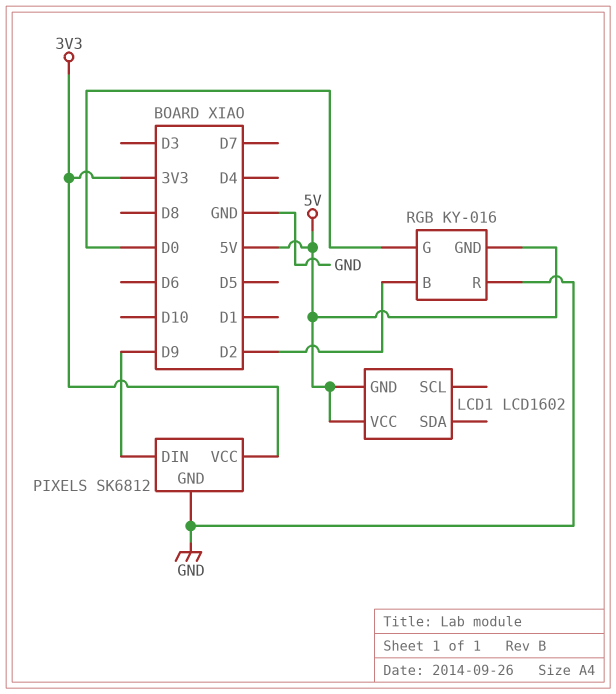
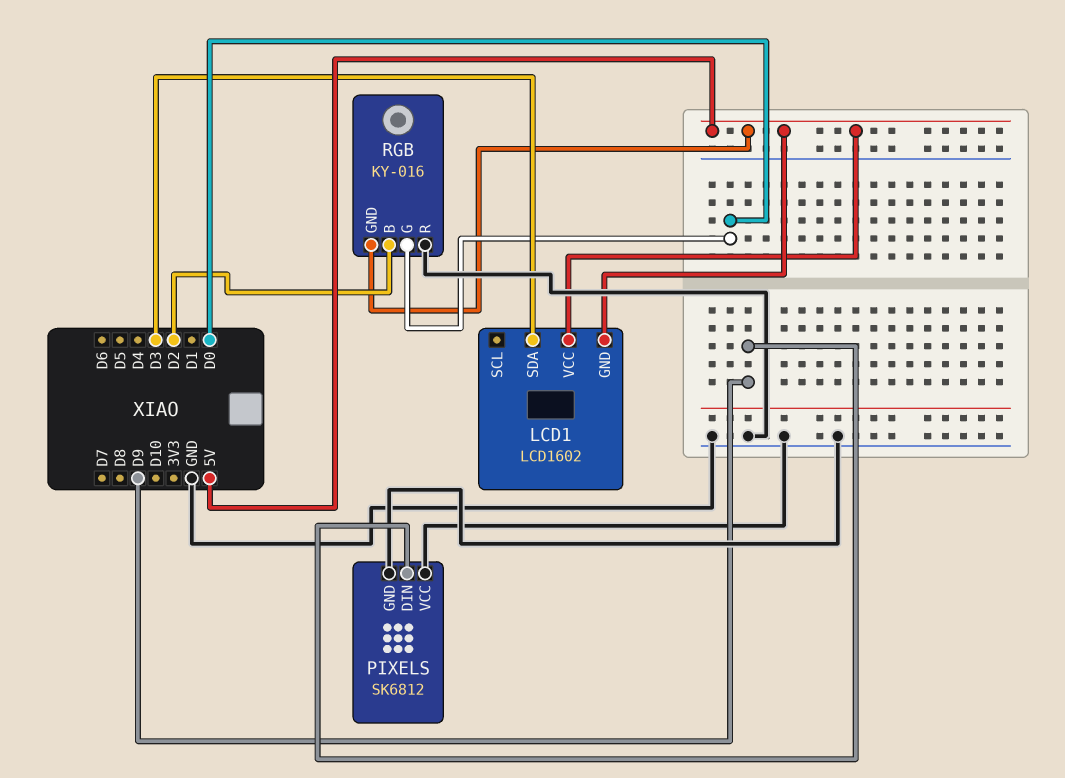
LCD1 pin SDA: none -> D3
PIXELS pin VCC: 3V3 -> GND

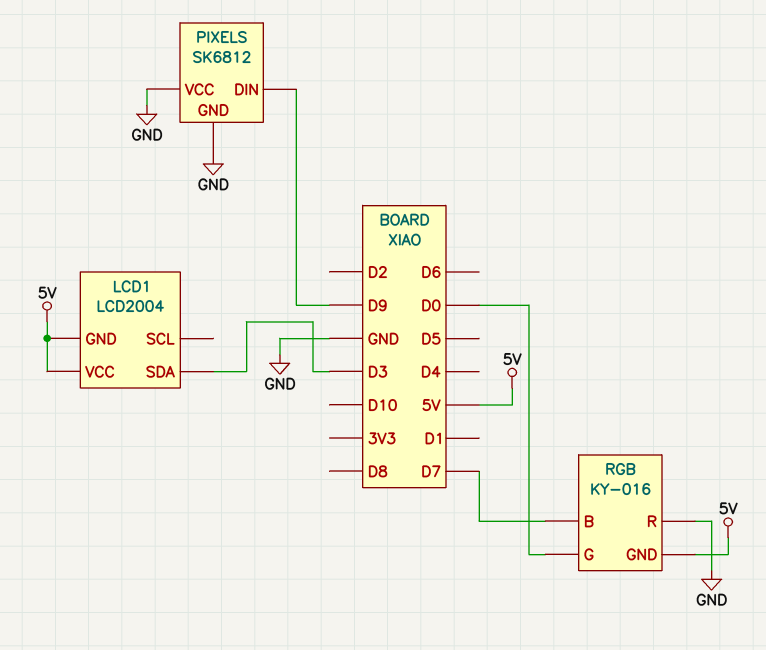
LCD1: LCD1602 -> LCD2004
RGB pin B: D2 -> D7

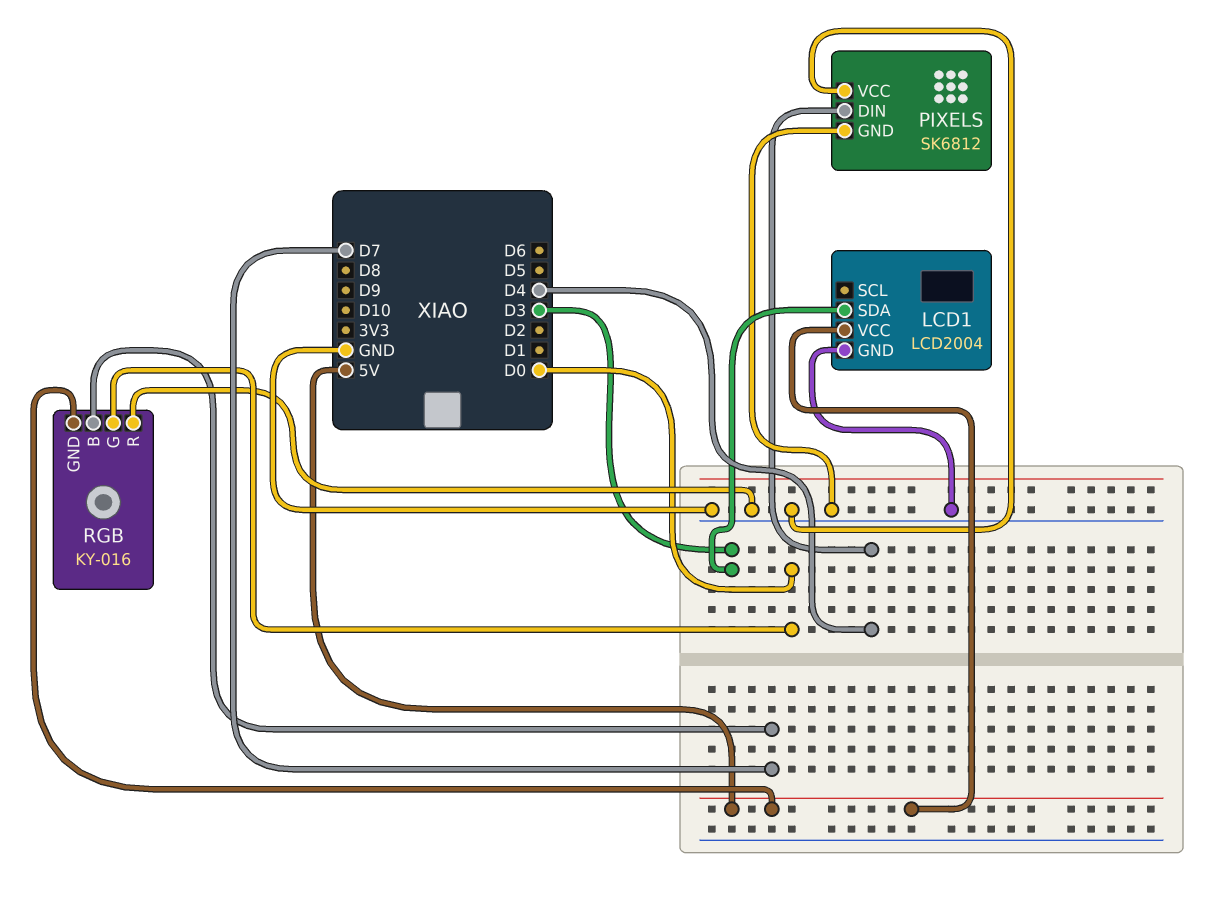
LCD1 pin GND: 5V -> GND
PIXELS pin DIN: D9 -> D4

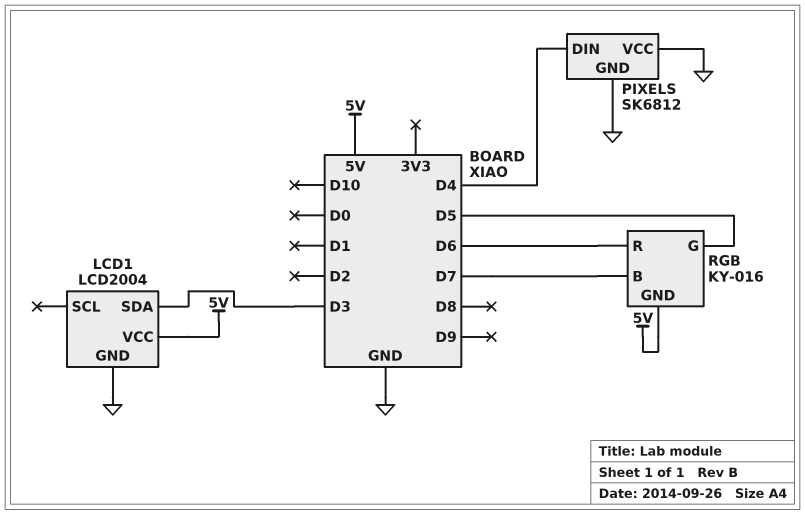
RGB pin G: D0 -> D5
RGB pin R: GND -> D6

